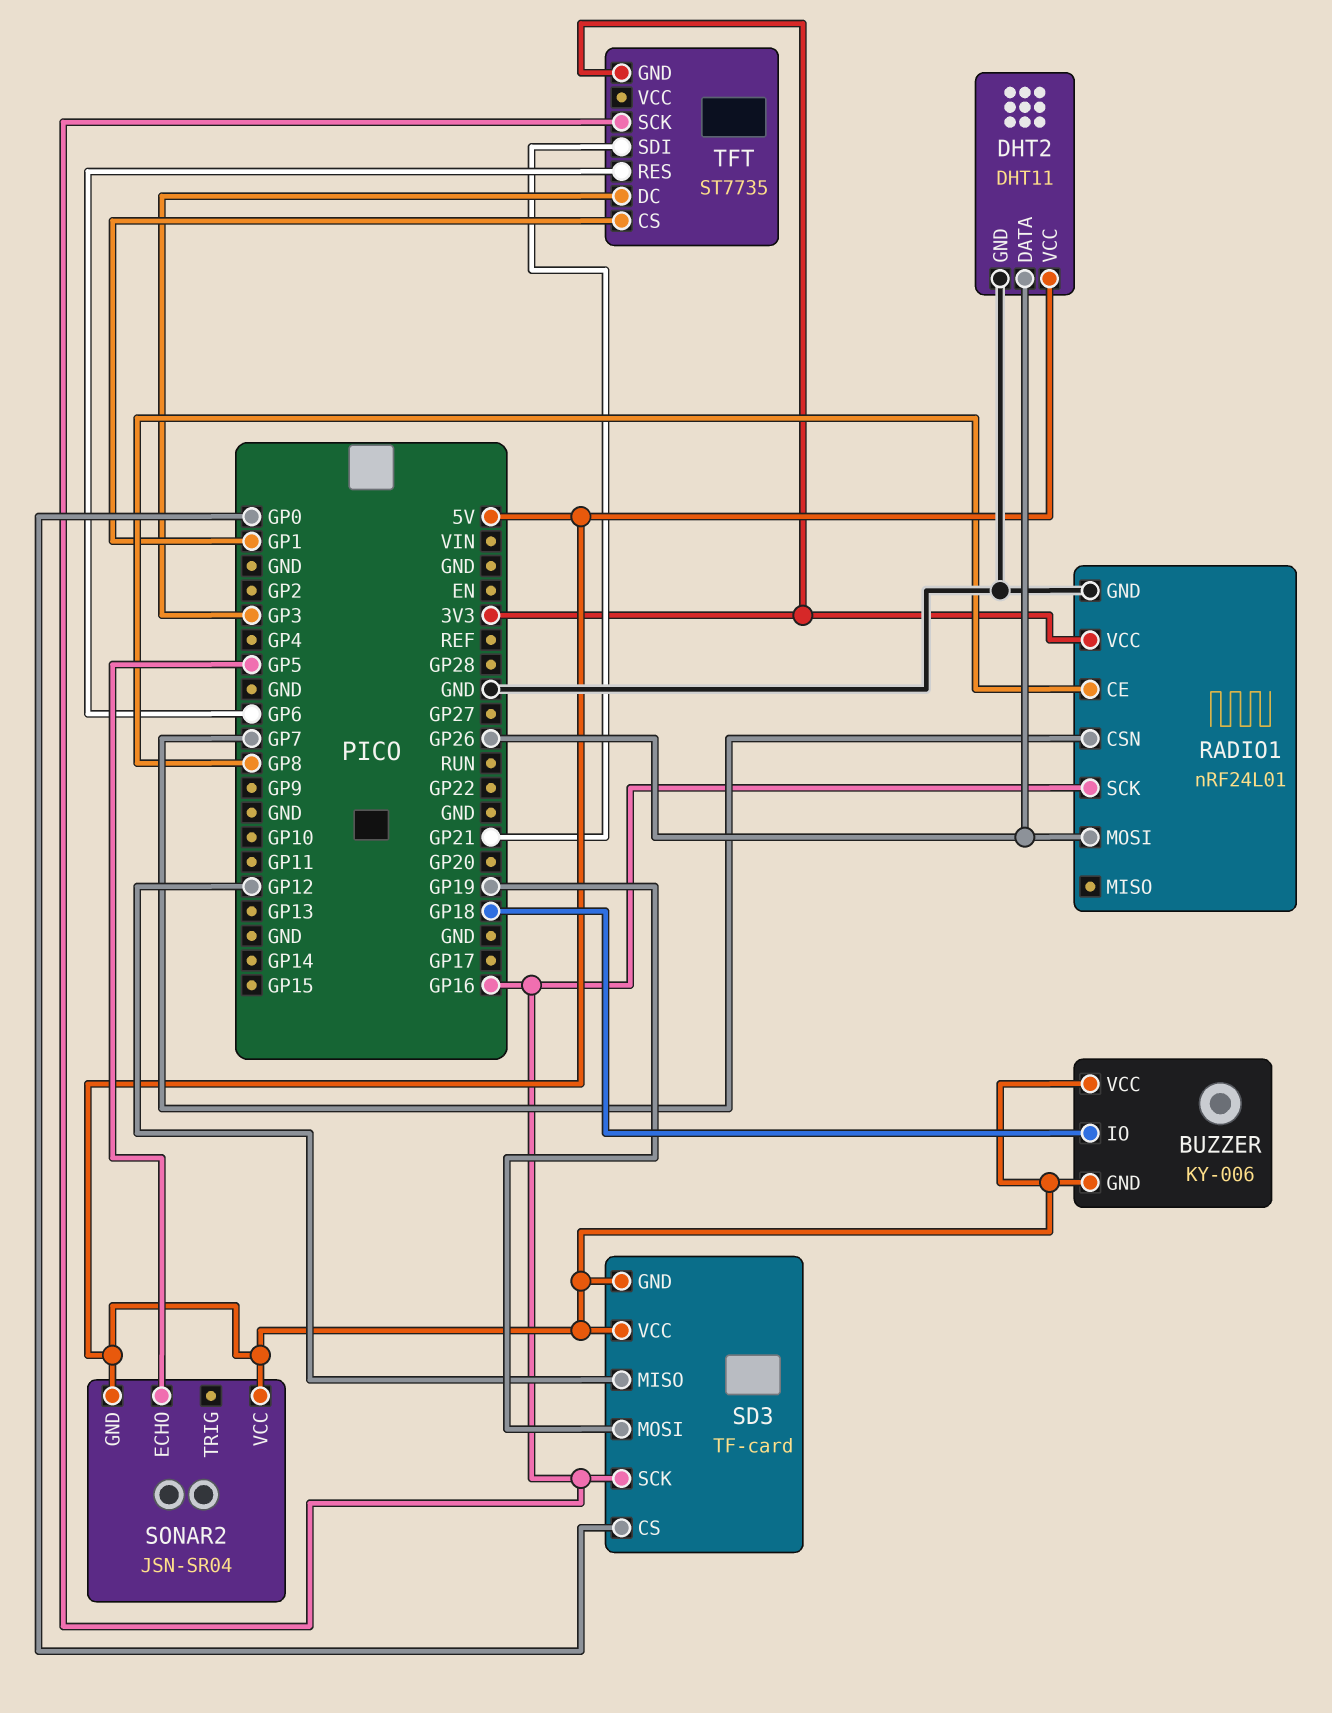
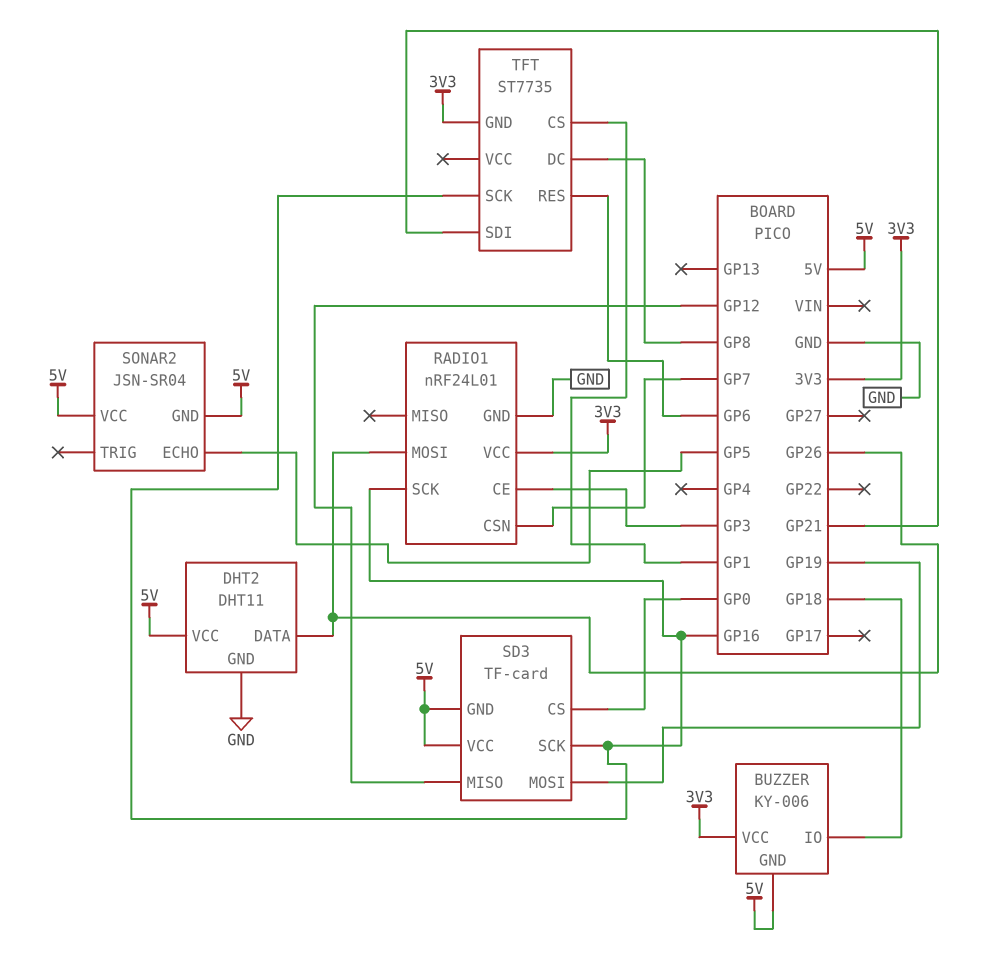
BUZZER pin VCC: 5V -> 3V3
RADIO1 pin CE: GP8 -> GP3
TFT pin DC: GP3 -> GP8

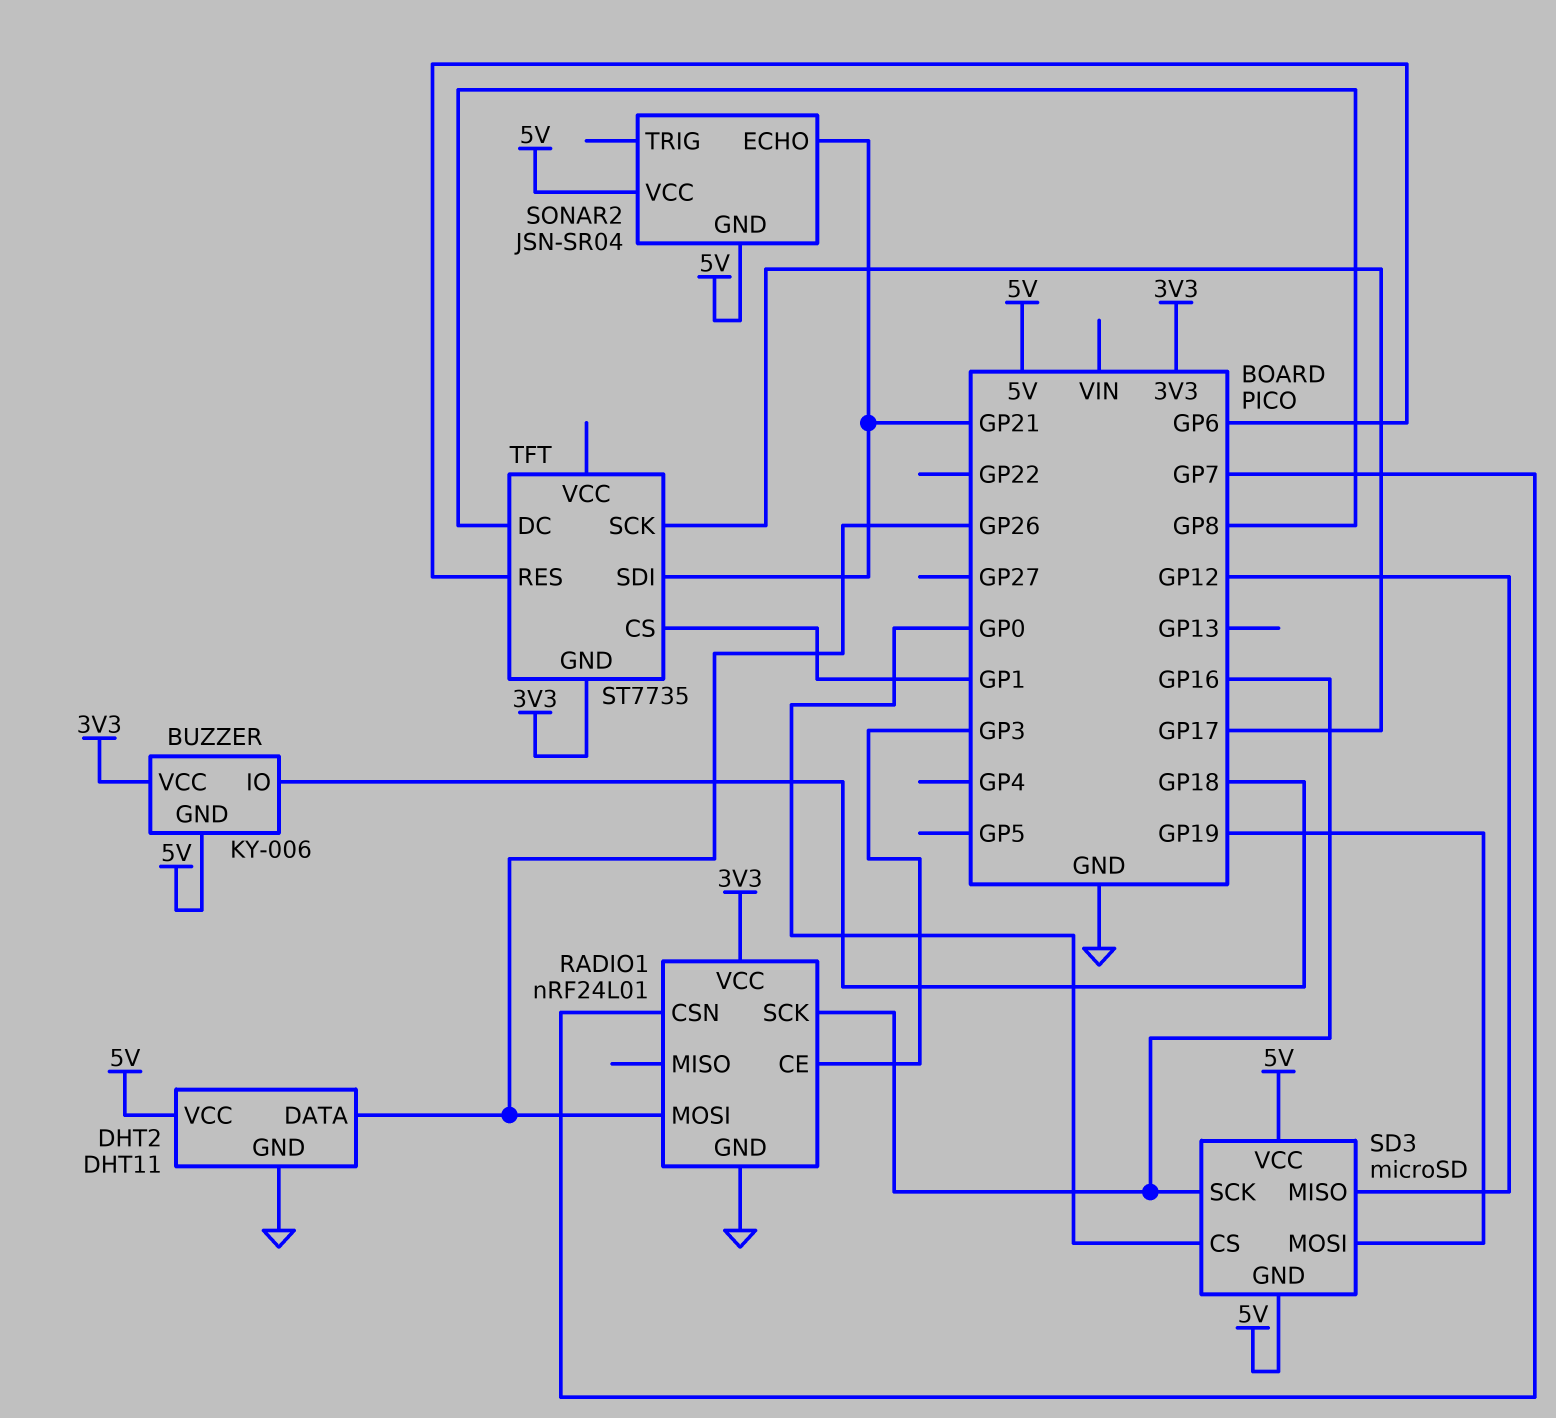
SD3: TF-card -> microSD
SONAR2 pin ECHO: GP5 -> GP21
TFT pin SCK: GP16 -> GP17

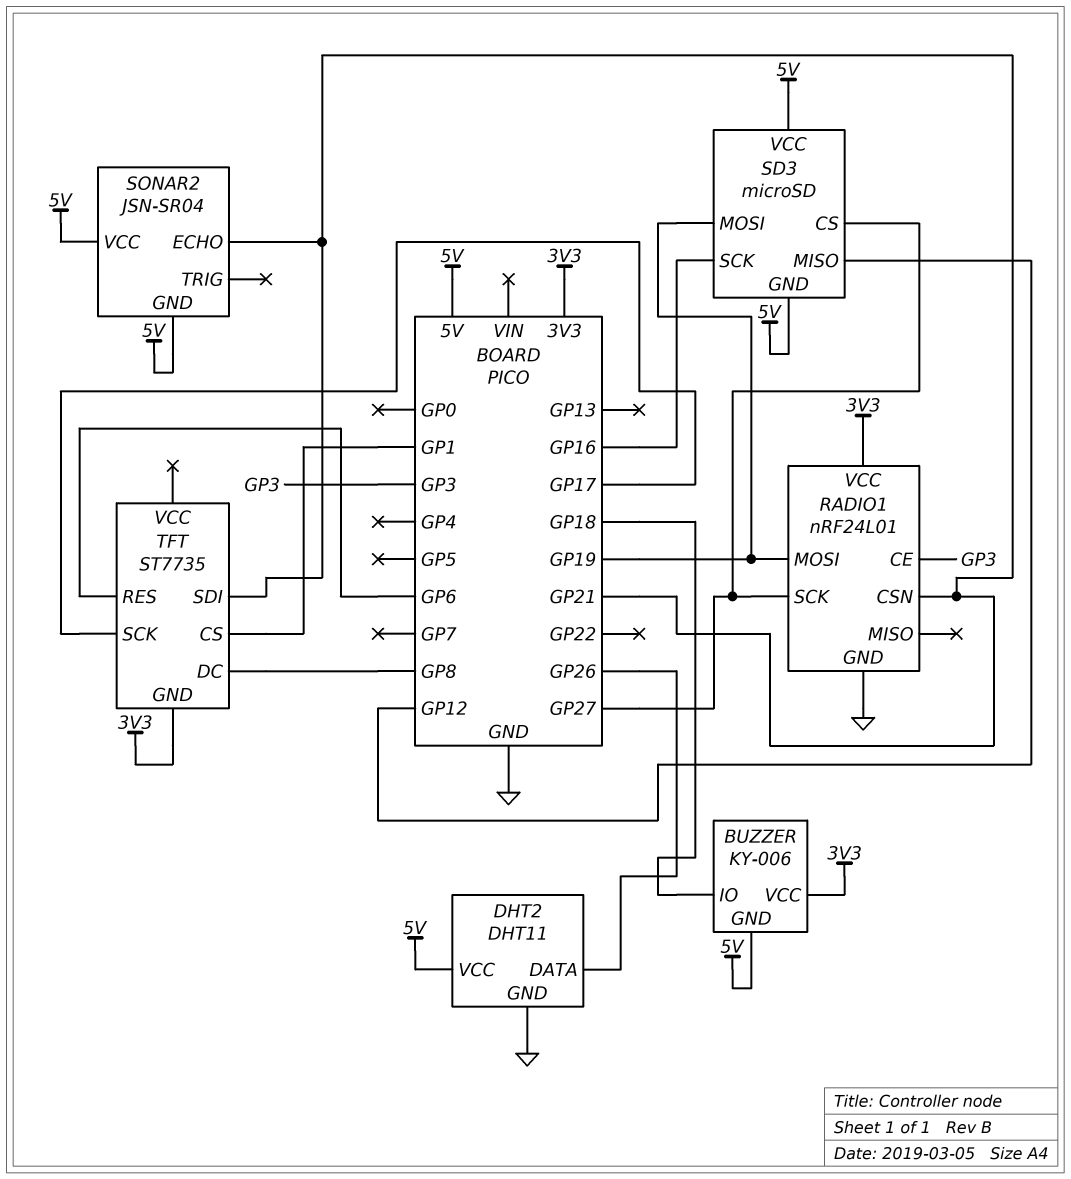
RADIO1 pin CSN: GP7 -> GP21
RADIO1 pin MOSI: GP26 -> GP19
RADIO1 pin SCK: GP16 -> GP27
SD3 pin CS: GP0 -> GP27

